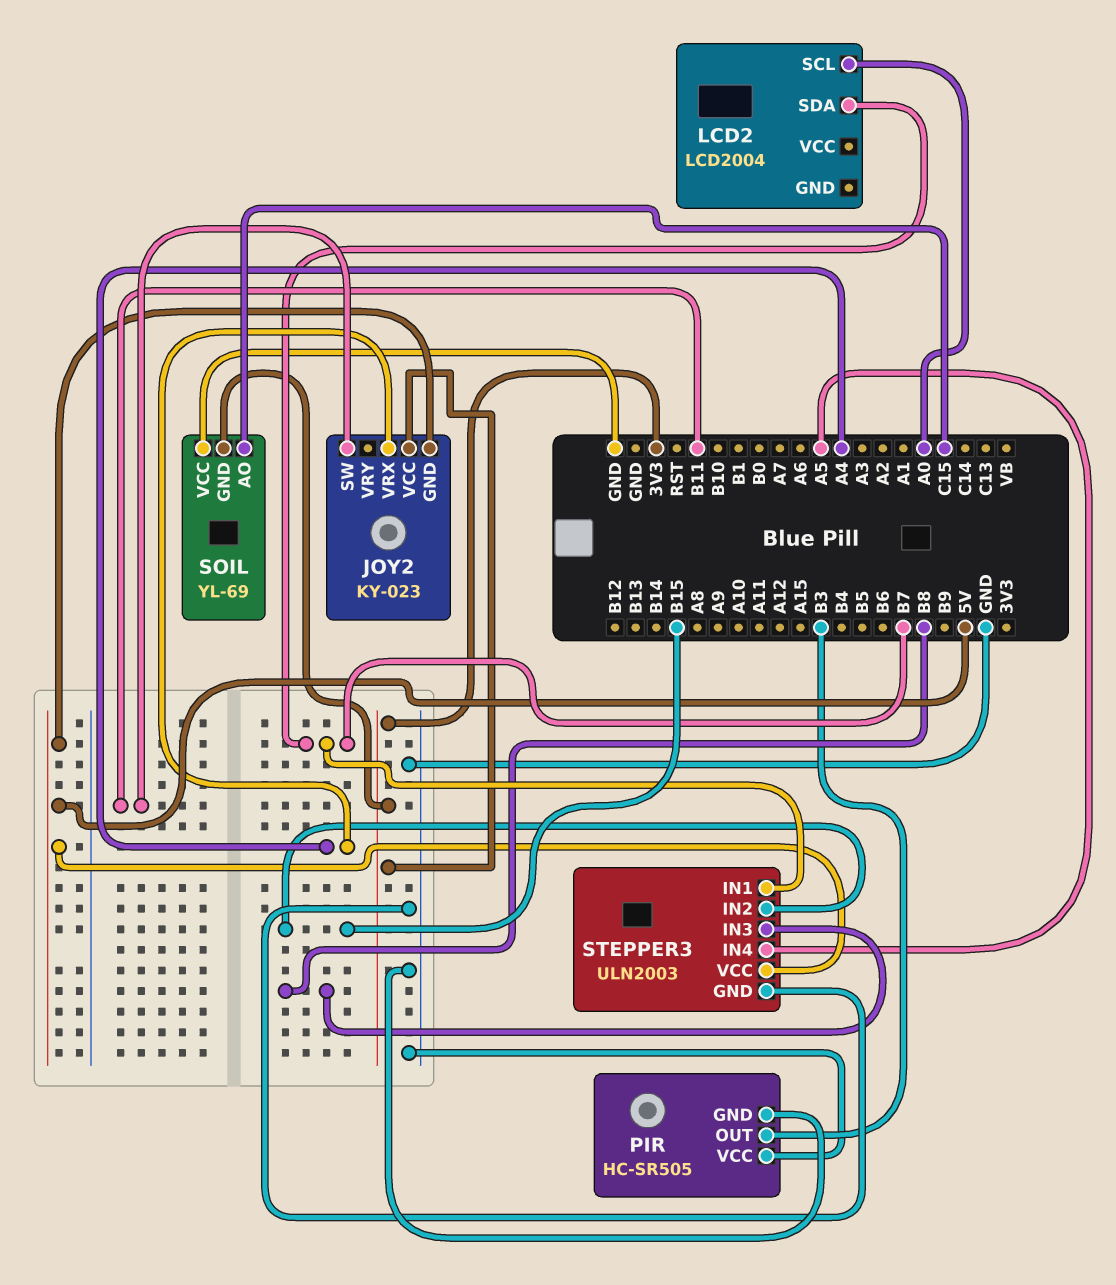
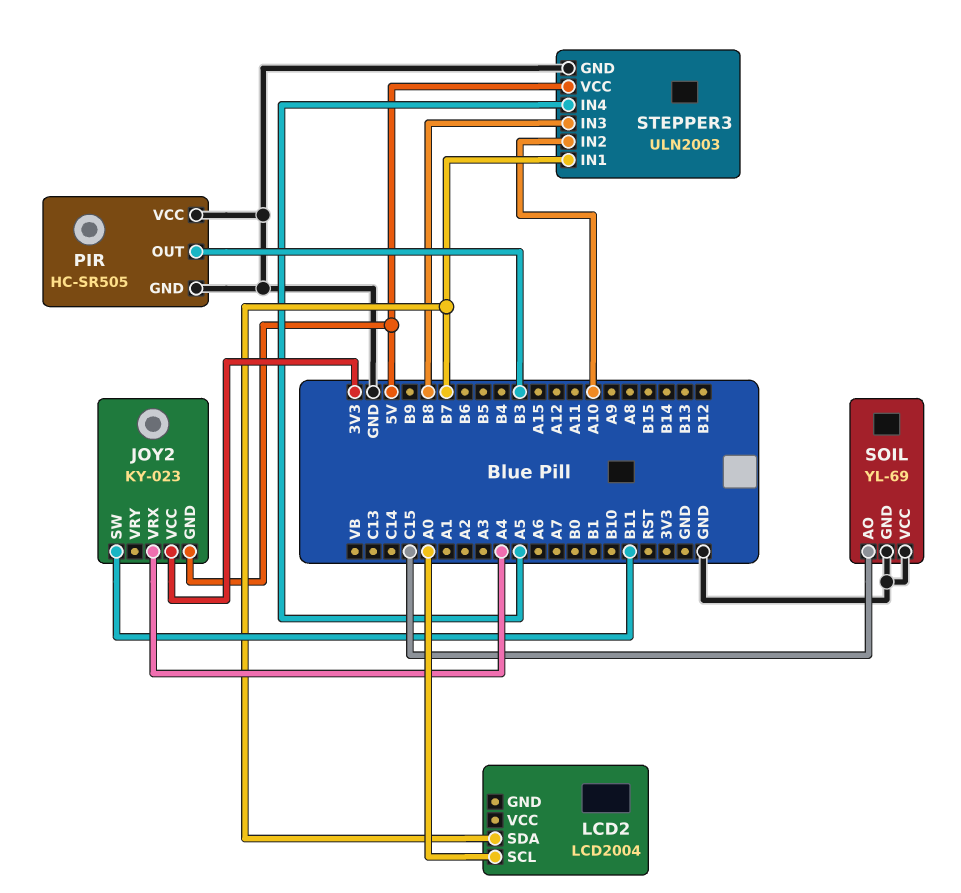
SOIL pin GND: 3V3 -> GND
STEPPER3 pin IN2: B15 -> A10

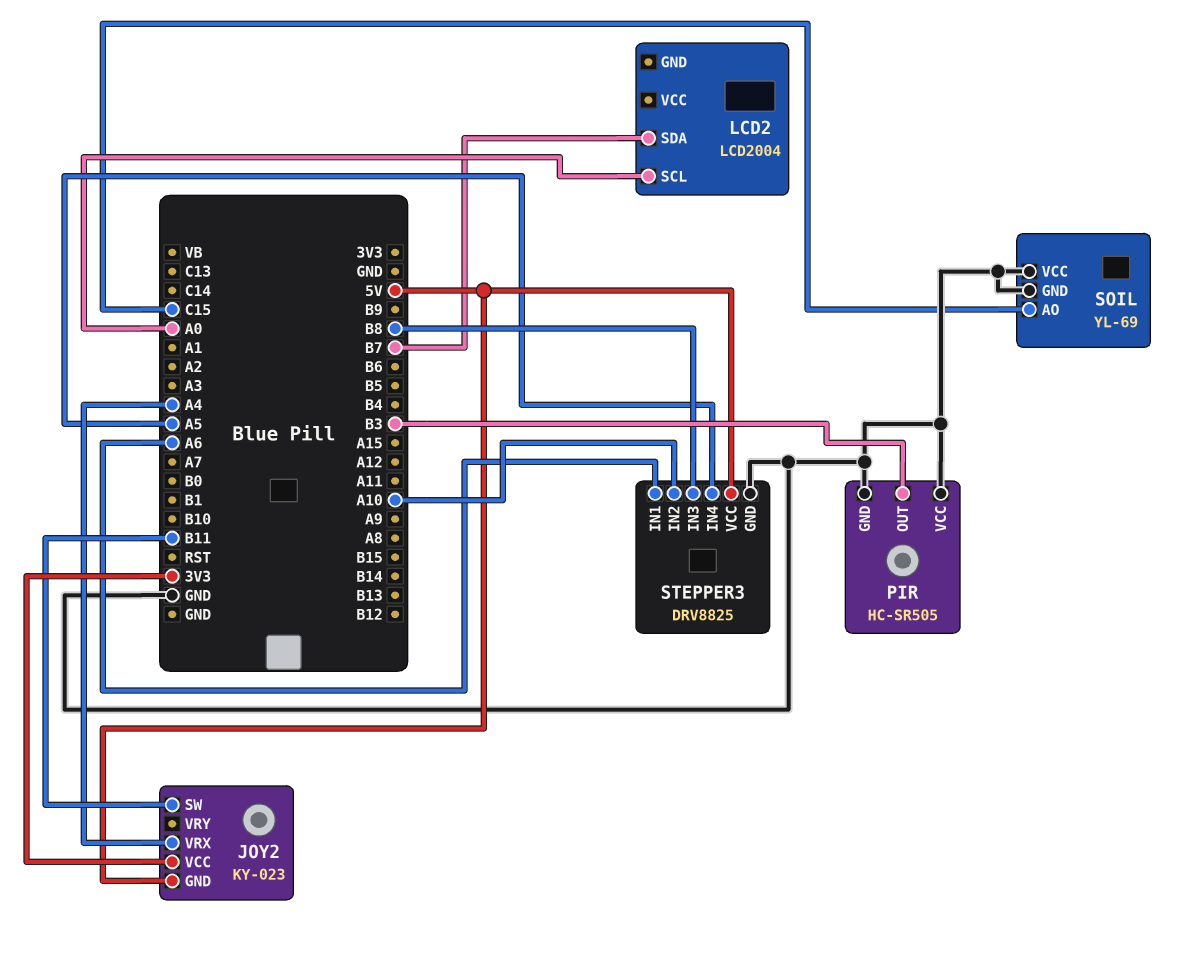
STEPPER3: ULN2003 -> DRV8825
STEPPER3 pin IN1: B7 -> A6

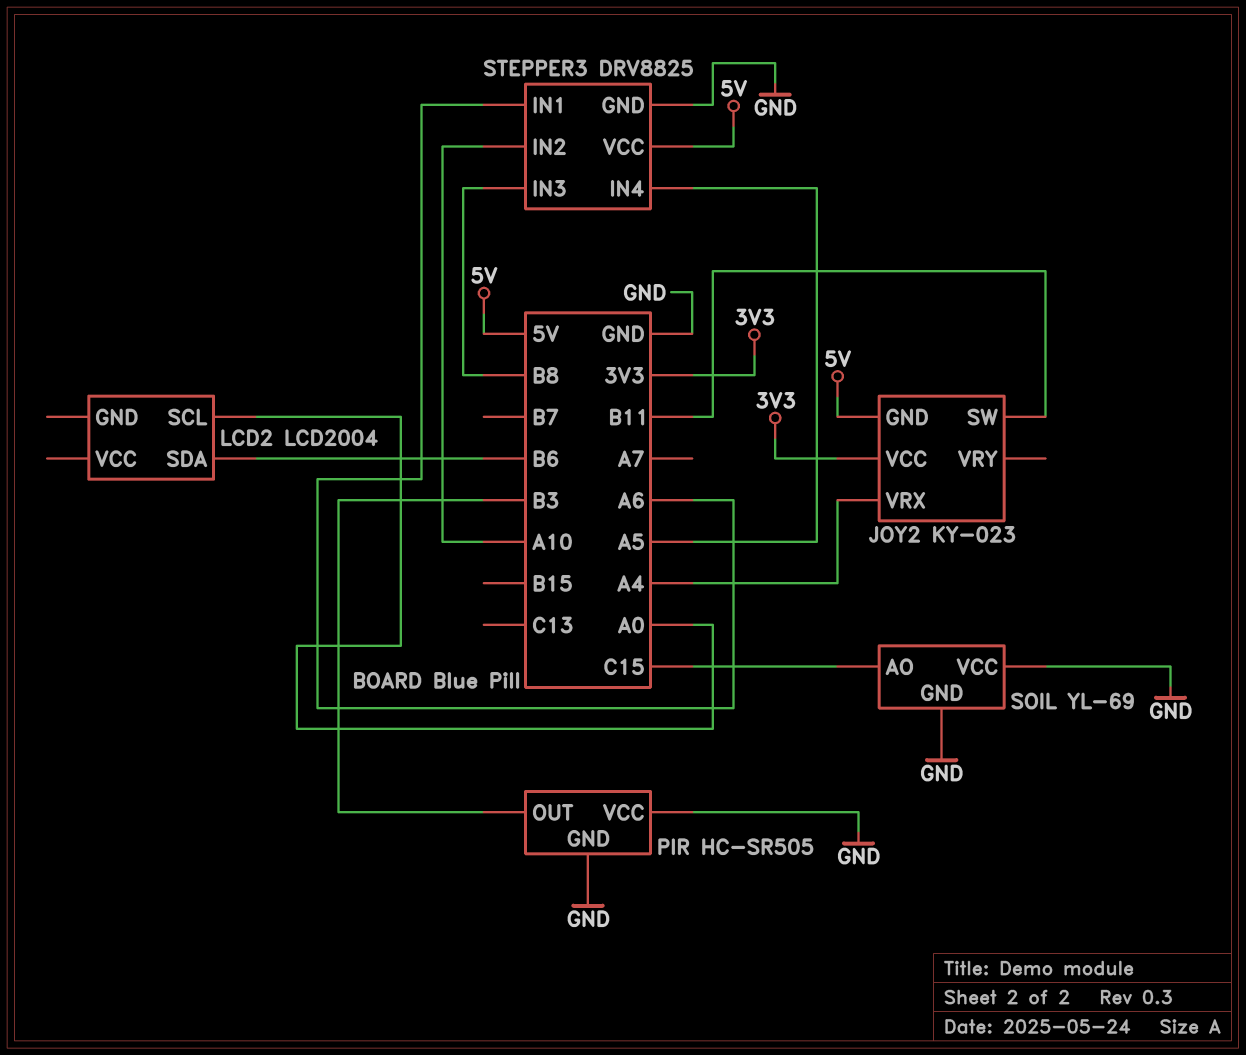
LCD2 pin SDA: B7 -> B6

